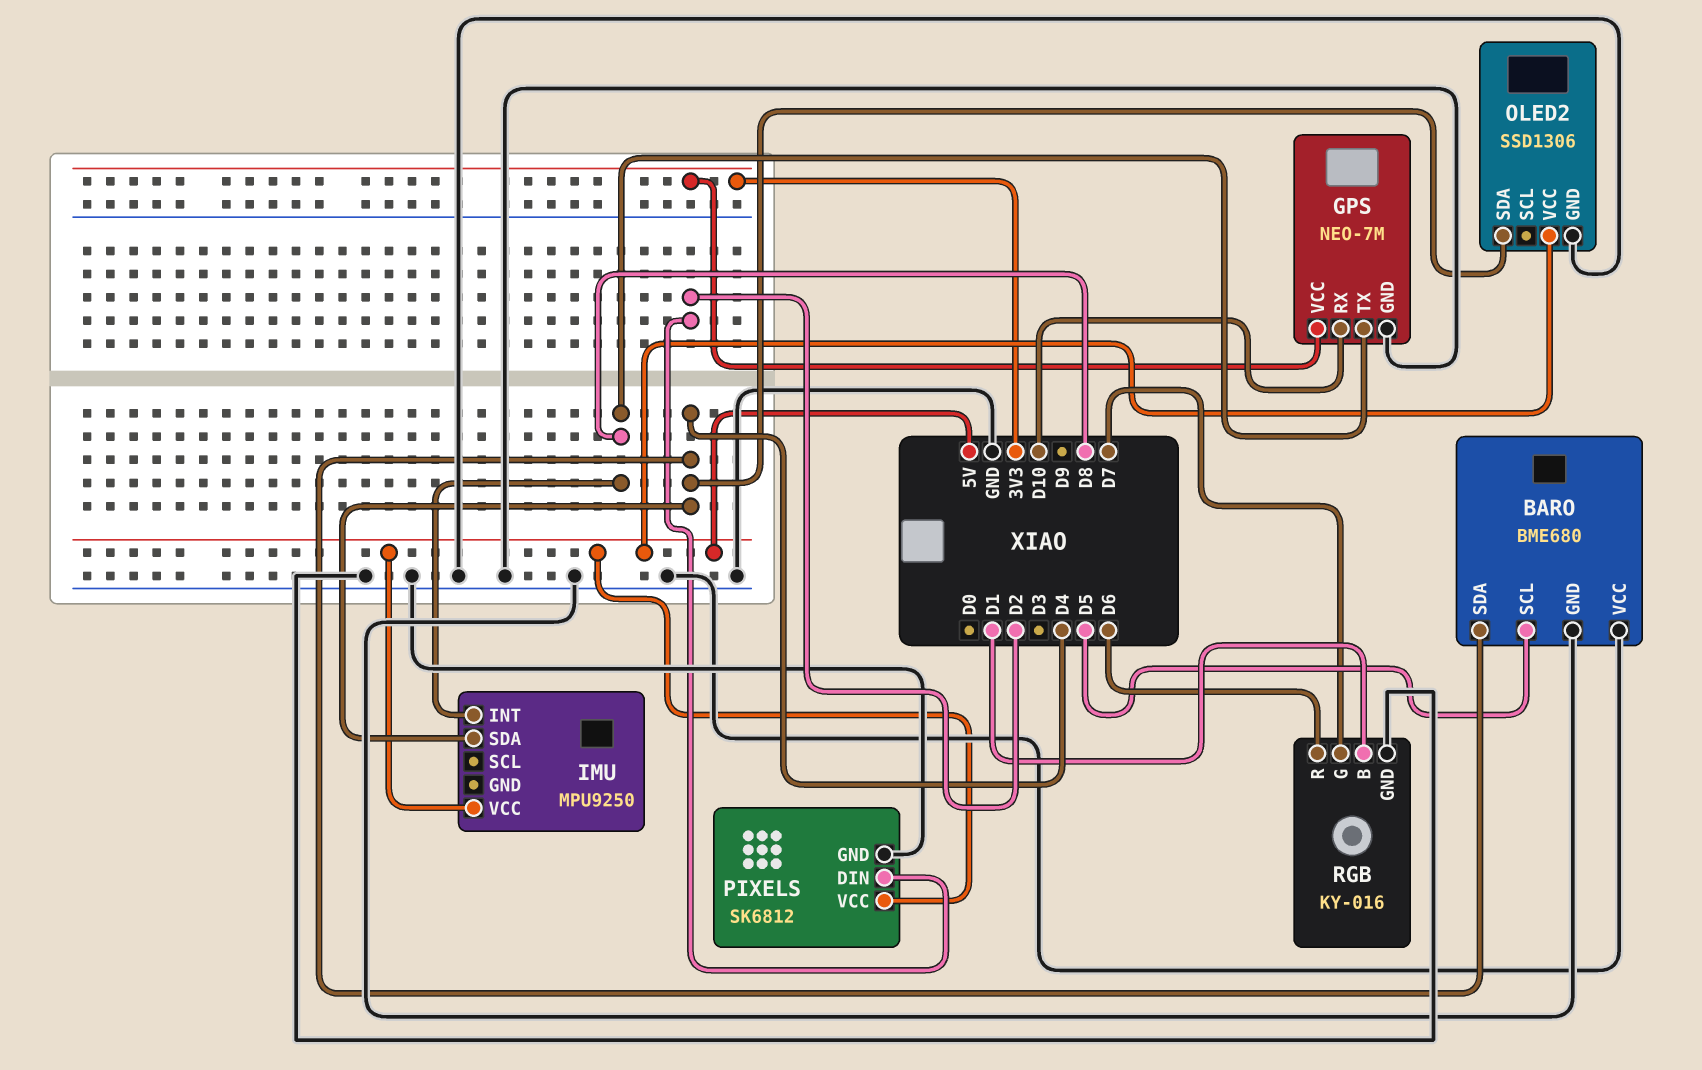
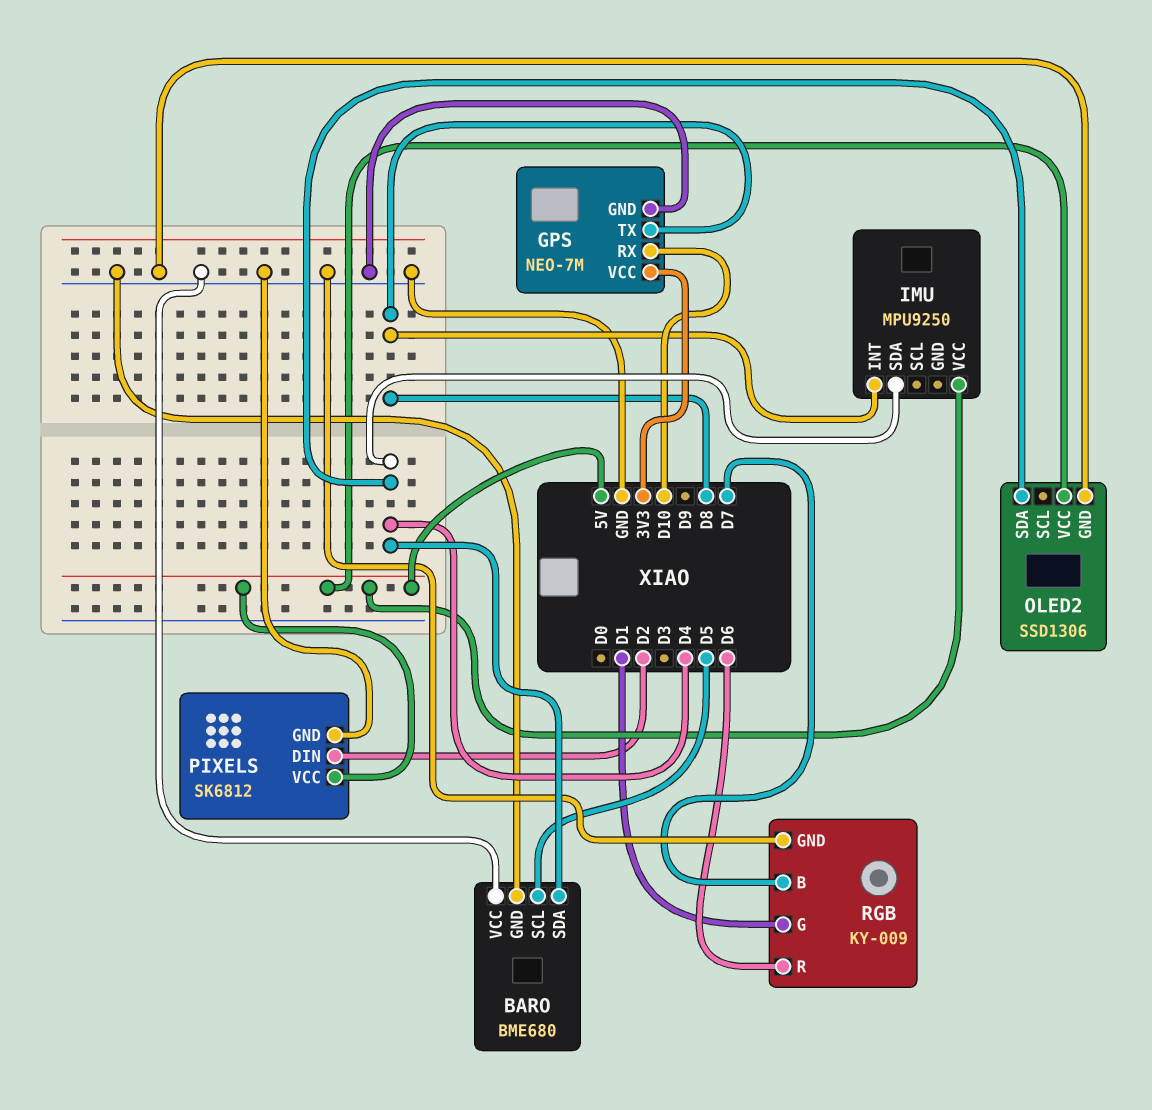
RGB: KY-016 -> KY-009
RGB pin B: D1 -> D7
RGB pin G: D7 -> D1

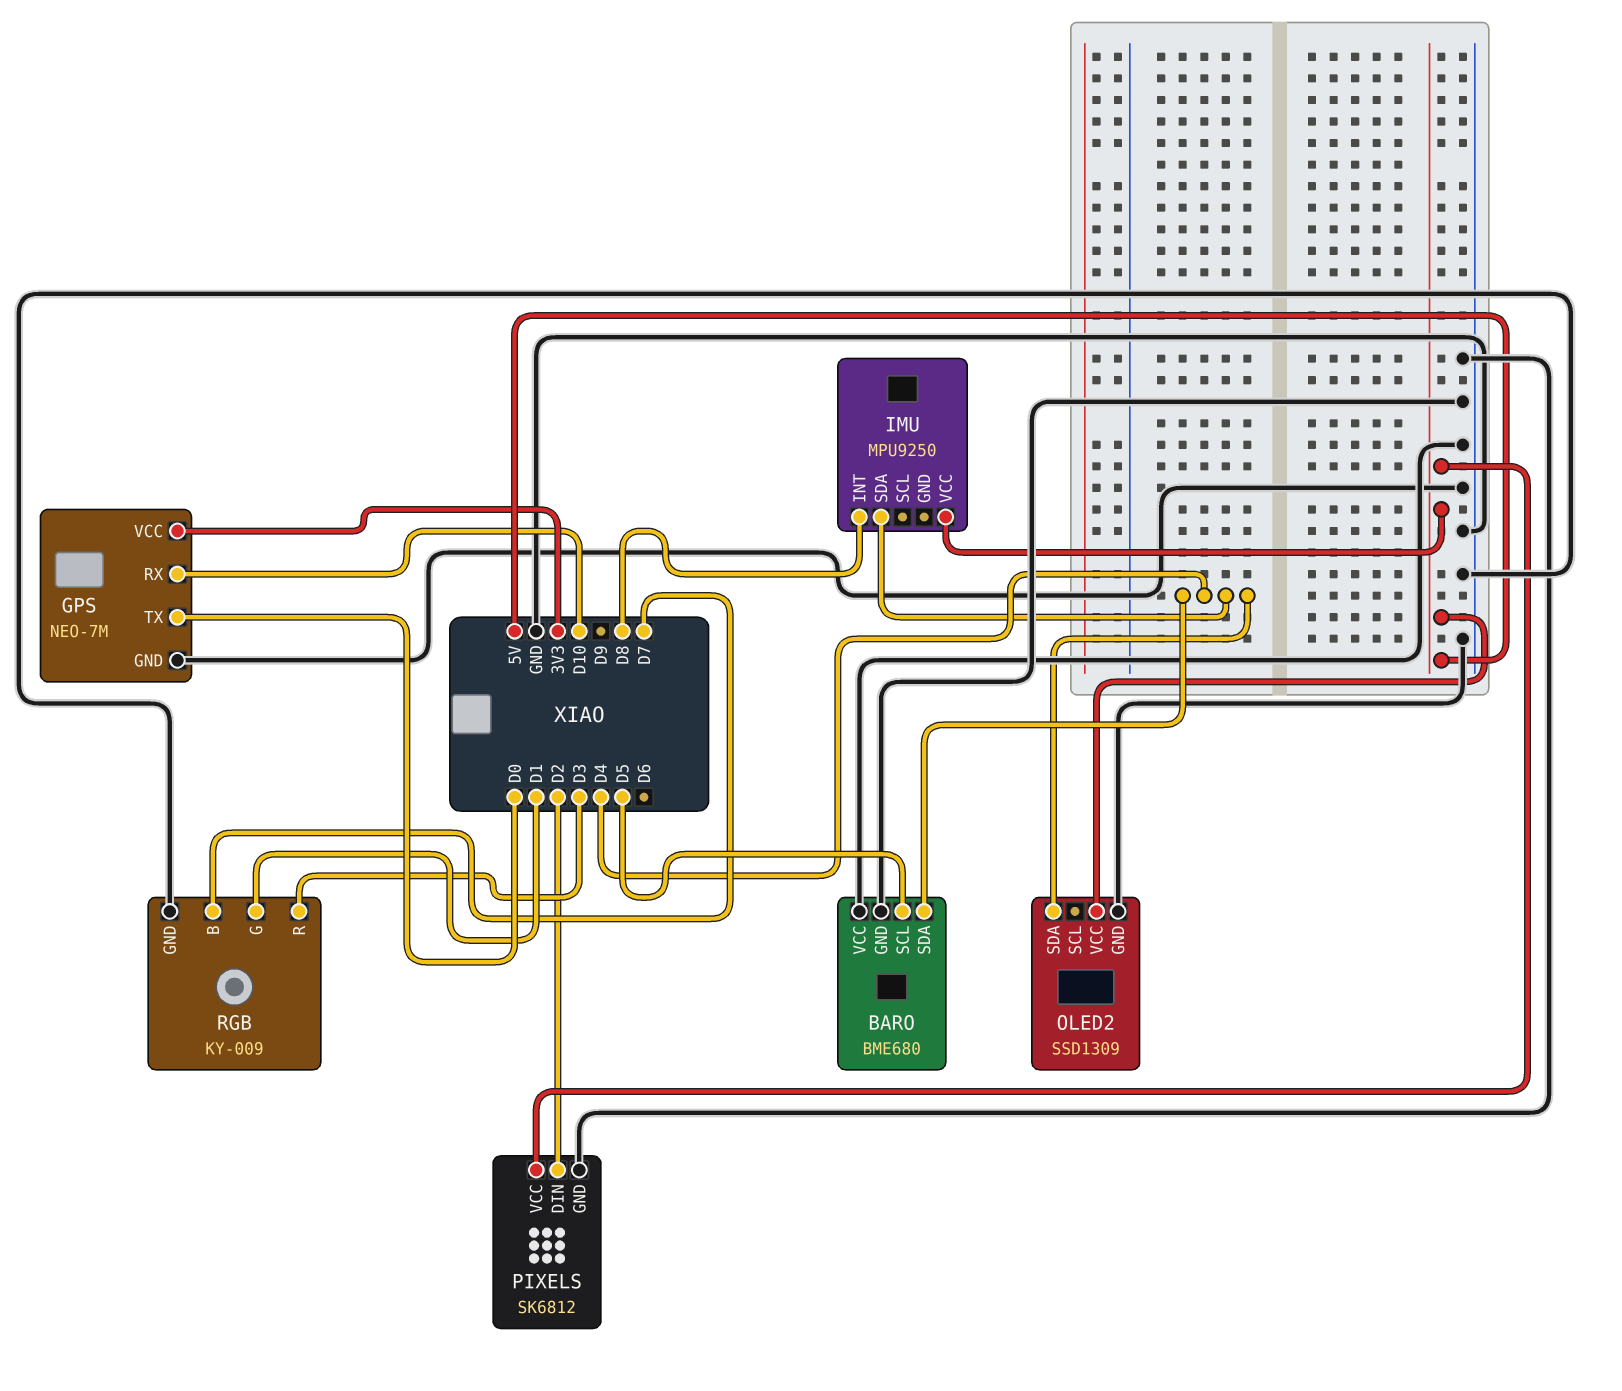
GPS pin TX: D8 -> D0
OLED2: SSD1306 -> SSD1309
RGB pin R: D6 -> D3

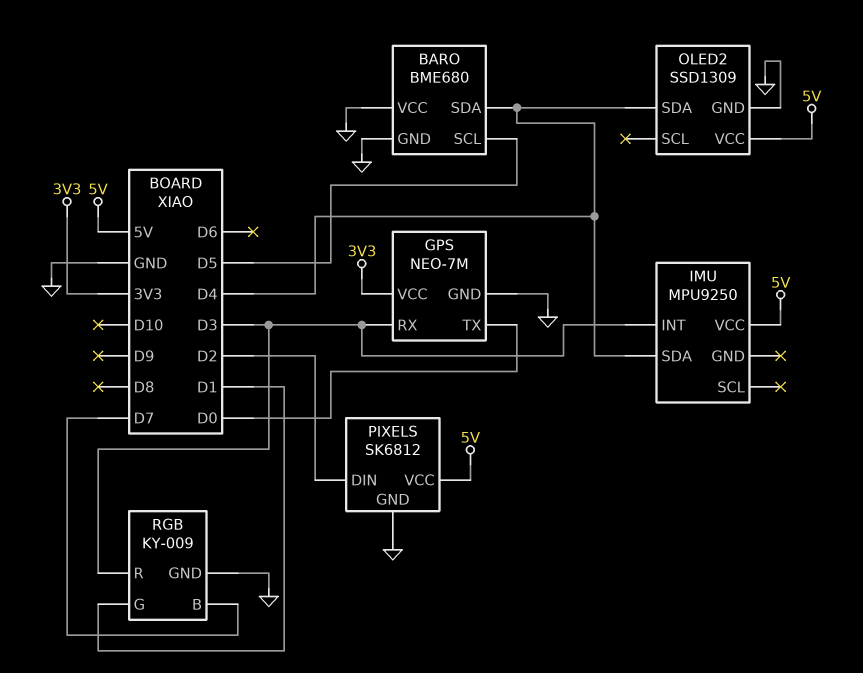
GPS pin RX: D10 -> D3
IMU pin INT: D8 -> D3

